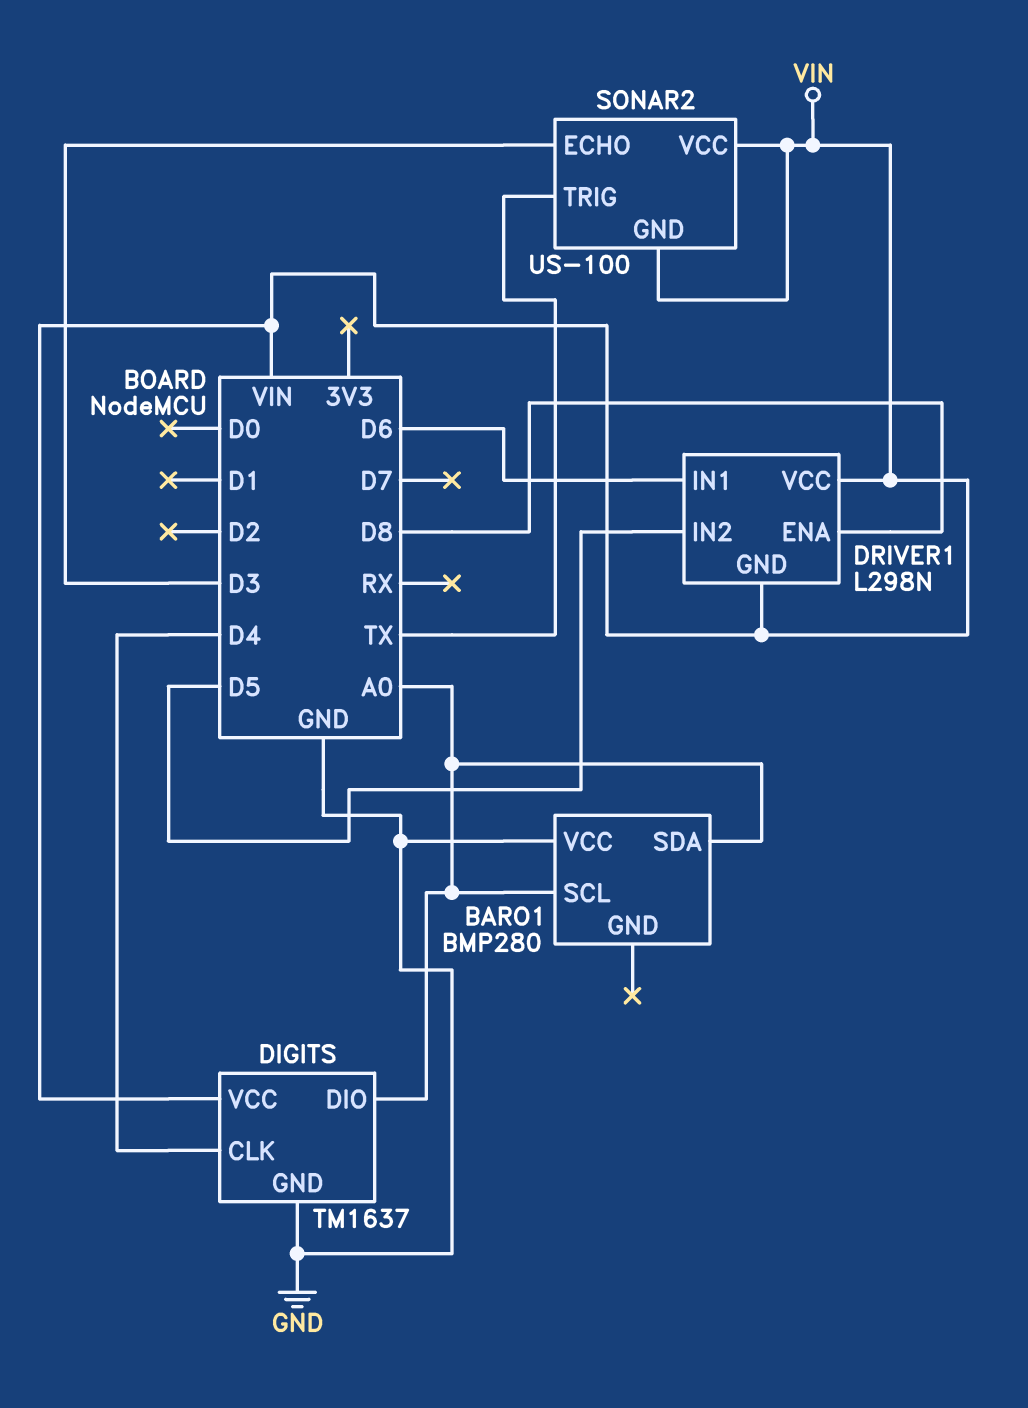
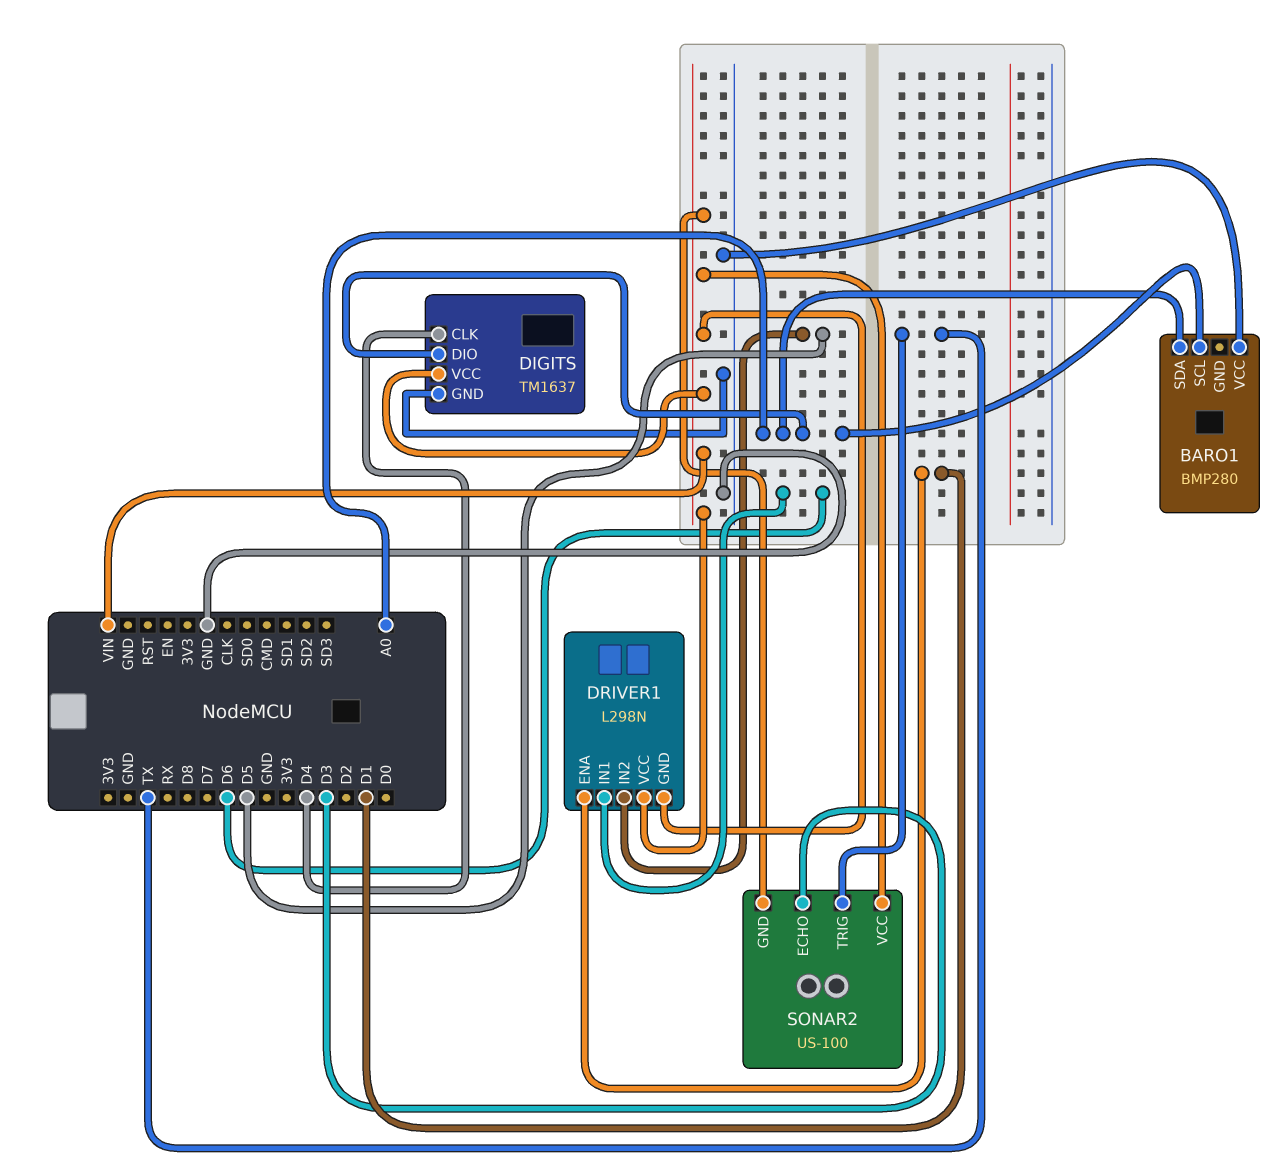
DRIVER1 pin ENA: D8 -> D1

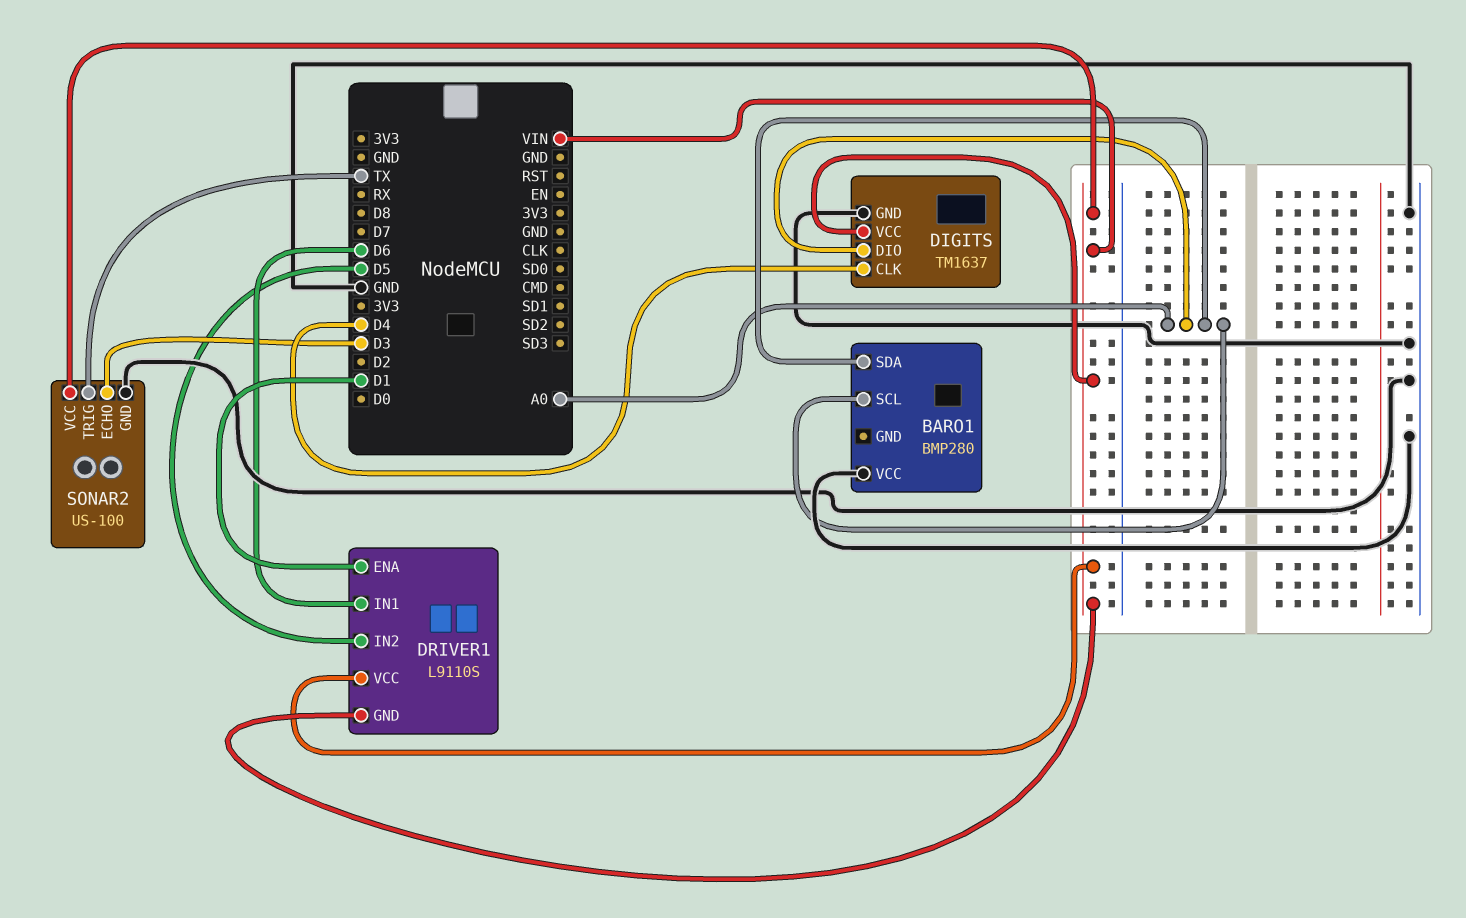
DRIVER1: L298N -> L9110S
SONAR2 pin GND: VIN -> GND

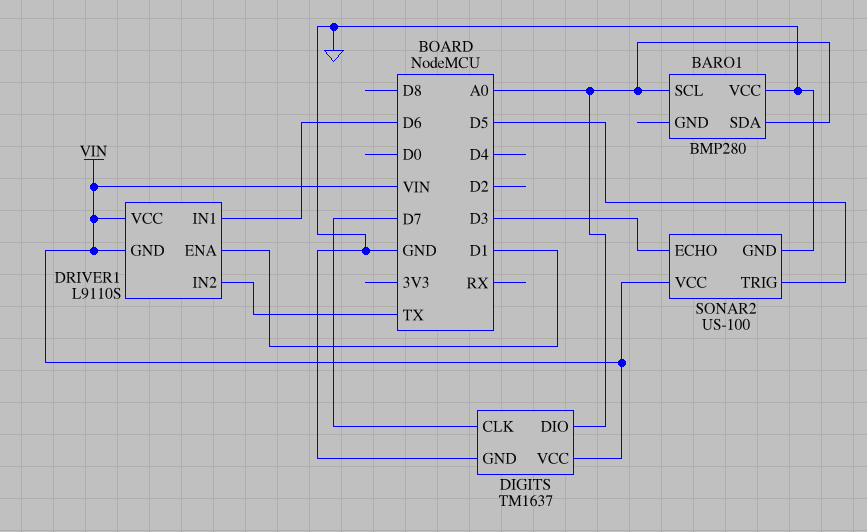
DIGITS pin CLK: D4 -> D7
DRIVER1 pin IN2: D5 -> TX
SONAR2 pin TRIG: TX -> D5

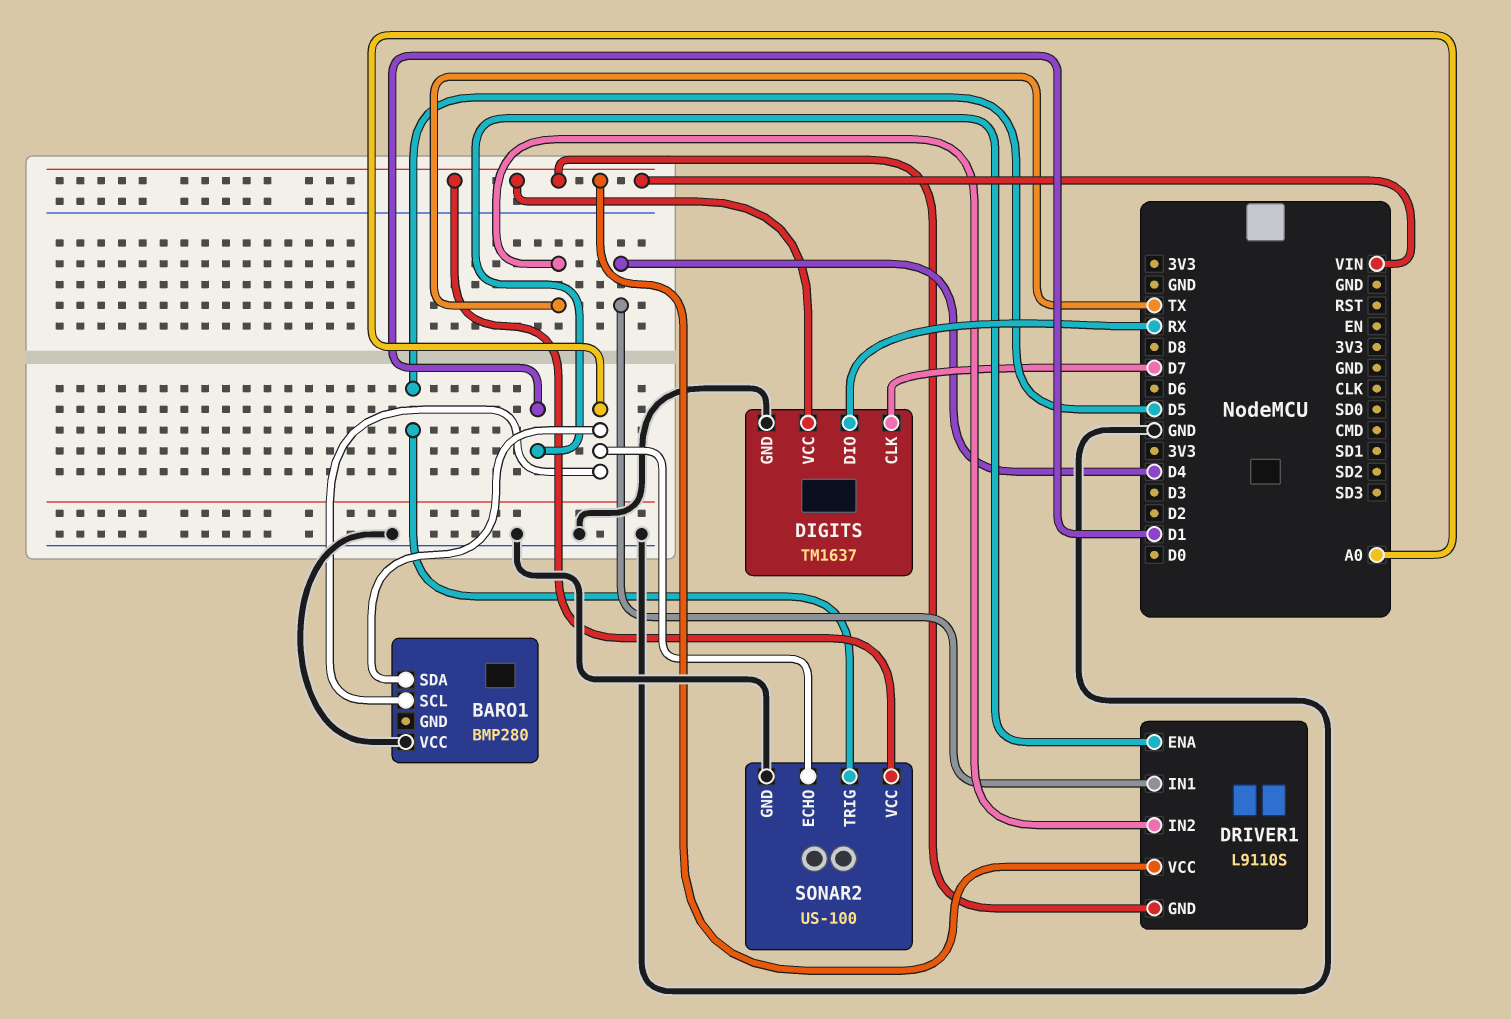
DIGITS pin DIO: A0 -> RX
DRIVER1 pin IN1: D6 -> D4
SONAR2 pin ECHO: D3 -> A0

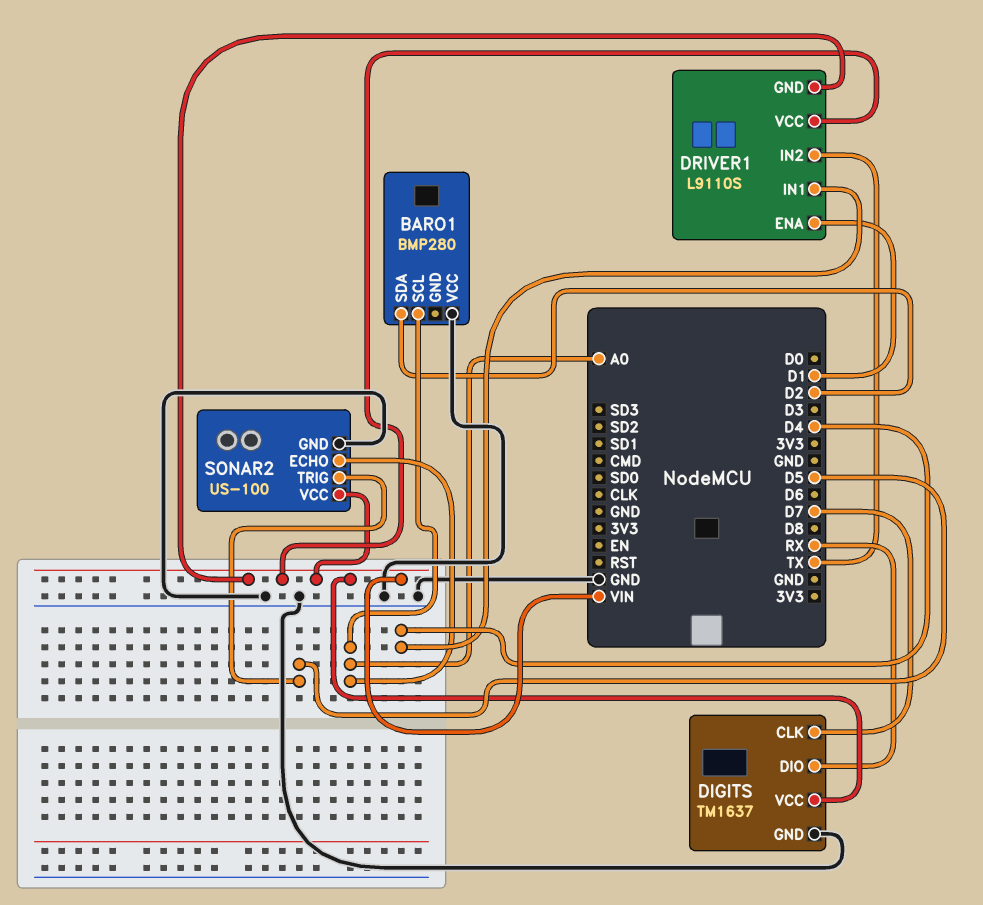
BARO1 pin SDA: A0 -> D2

